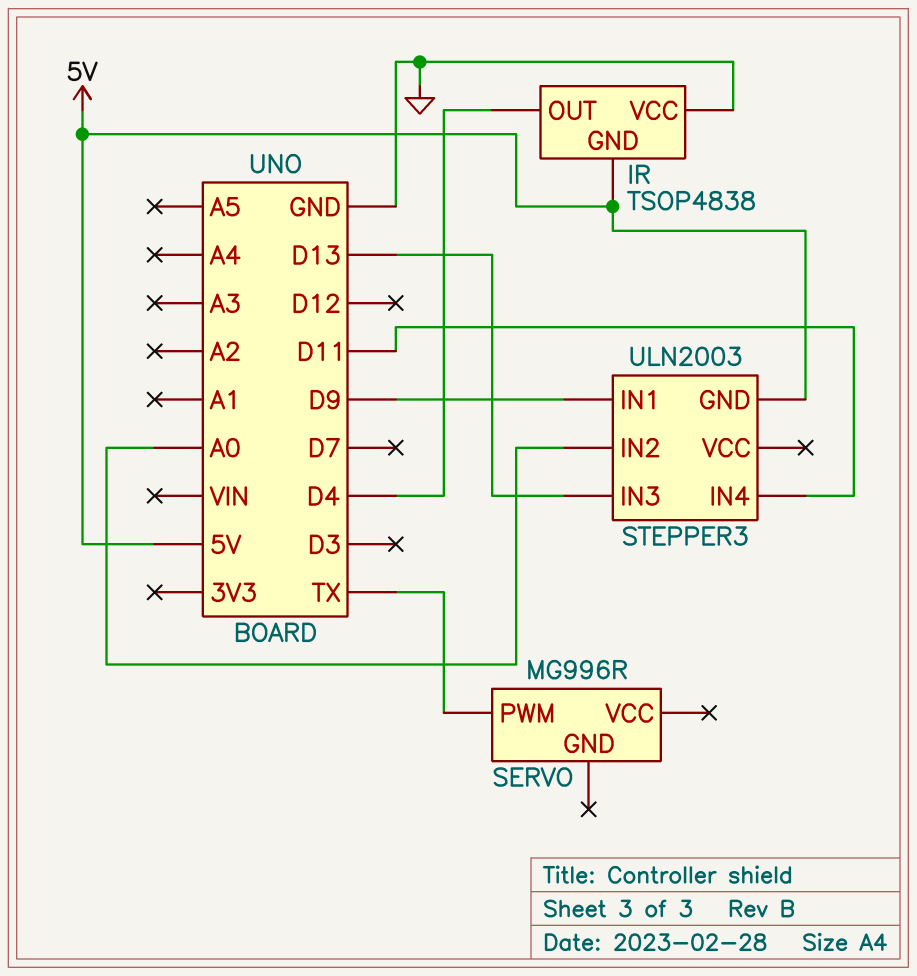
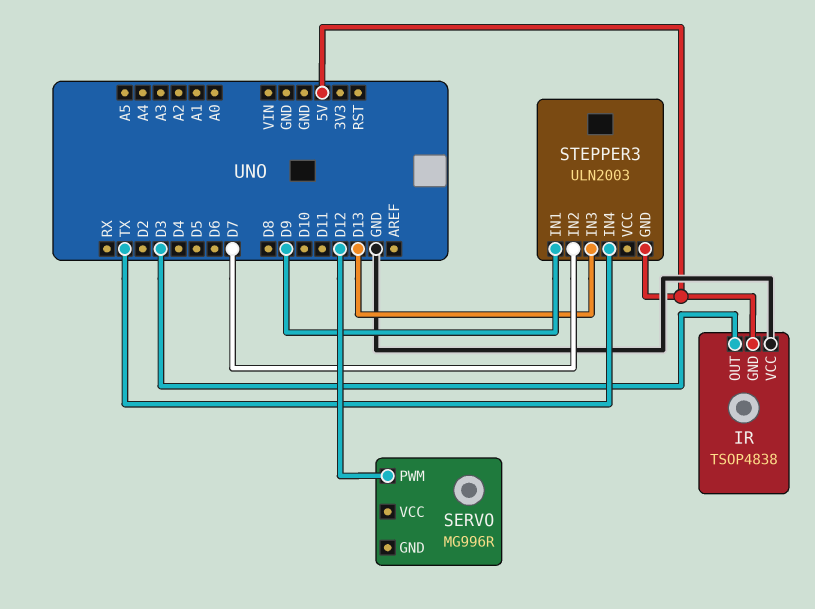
IR pin OUT: D4 -> D3
SERVO pin PWM: TX -> D12
STEPPER3 pin IN2: A0 -> D7
STEPPER3 pin IN4: D11 -> TX

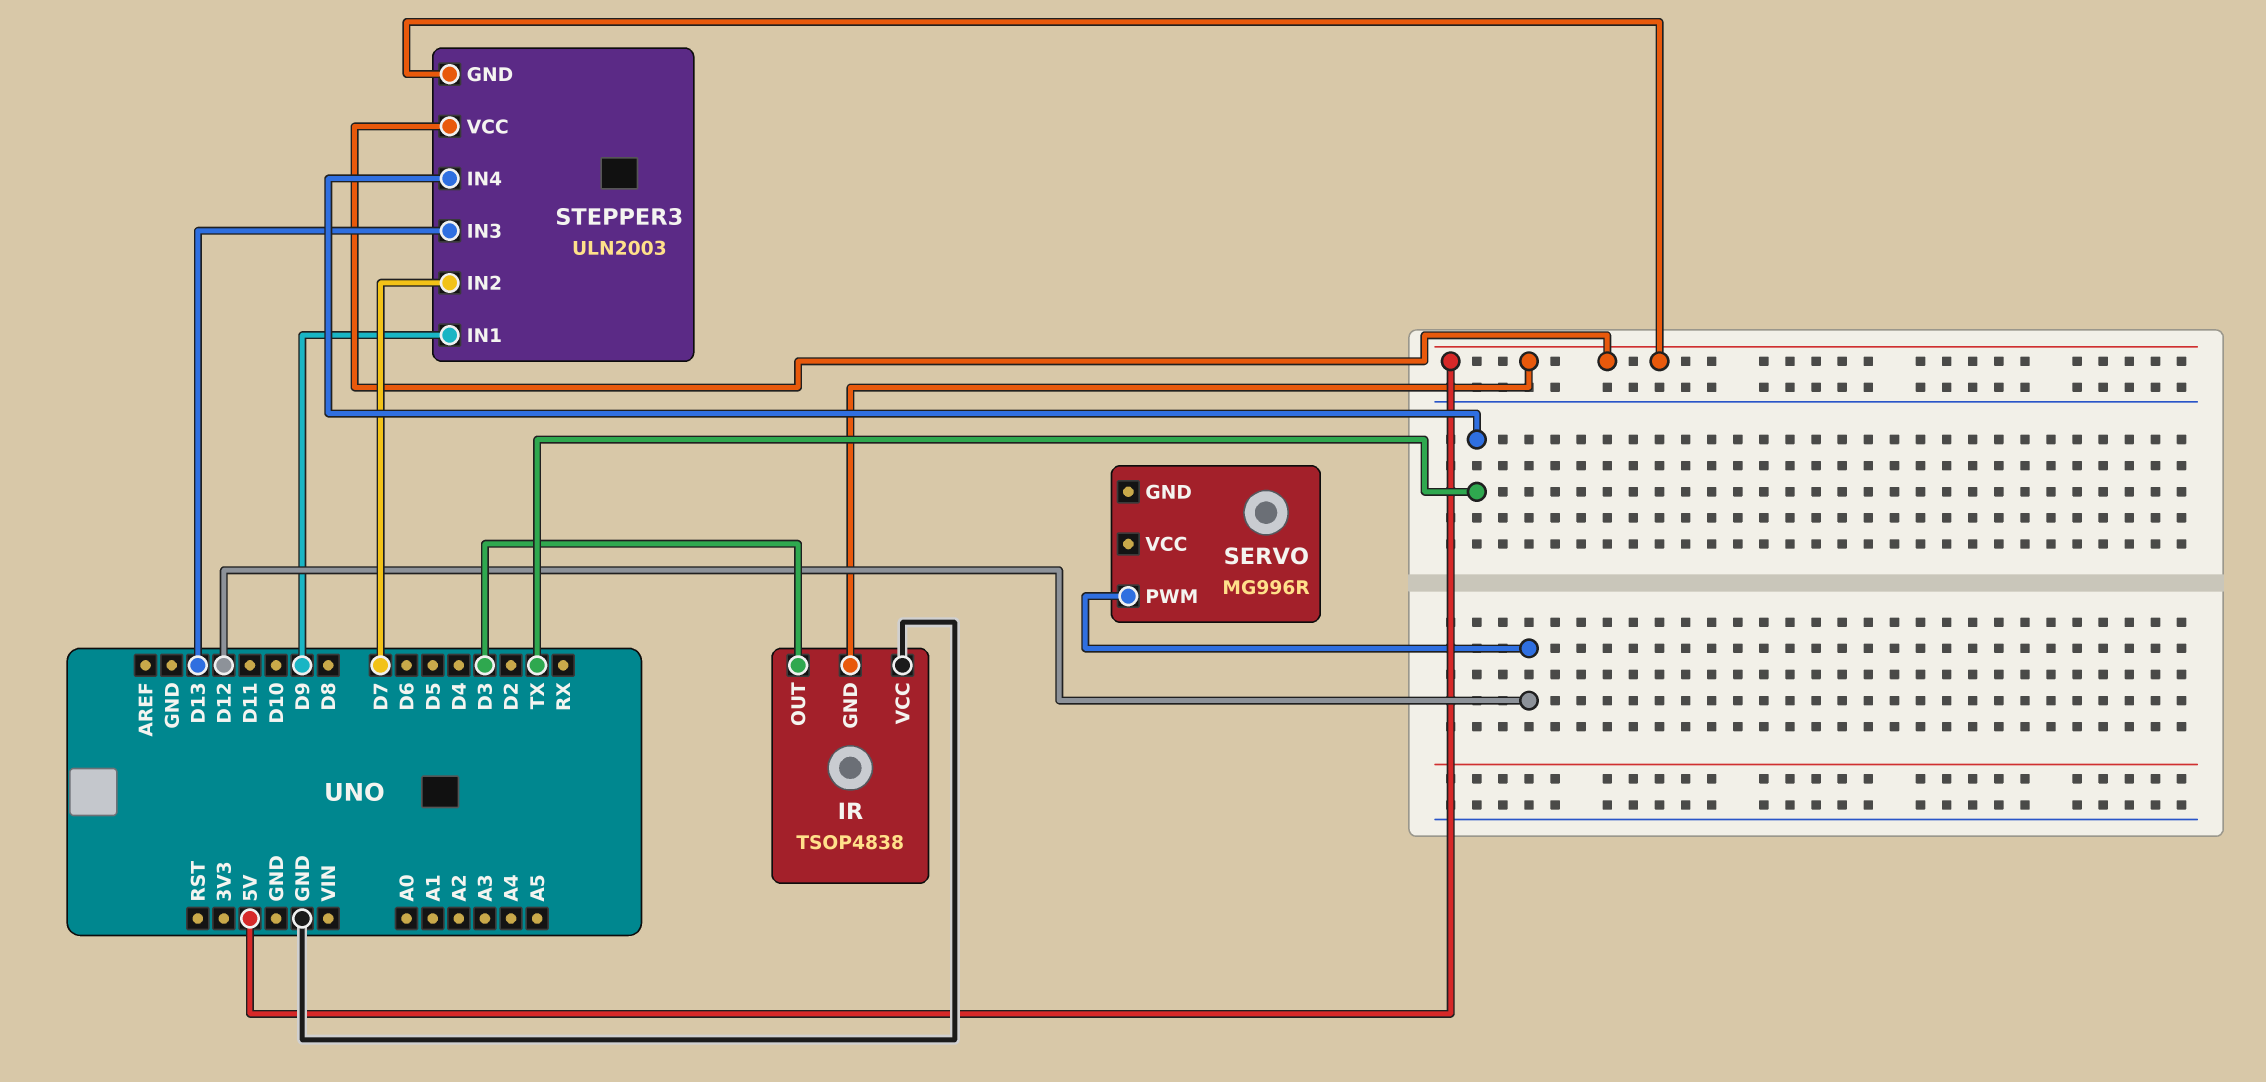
STEPPER3 pin VCC: none -> 5V

